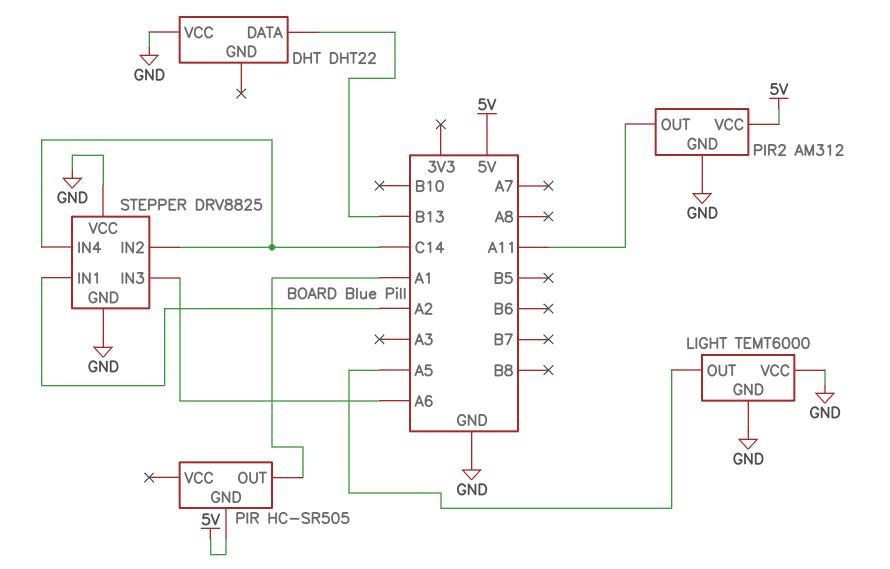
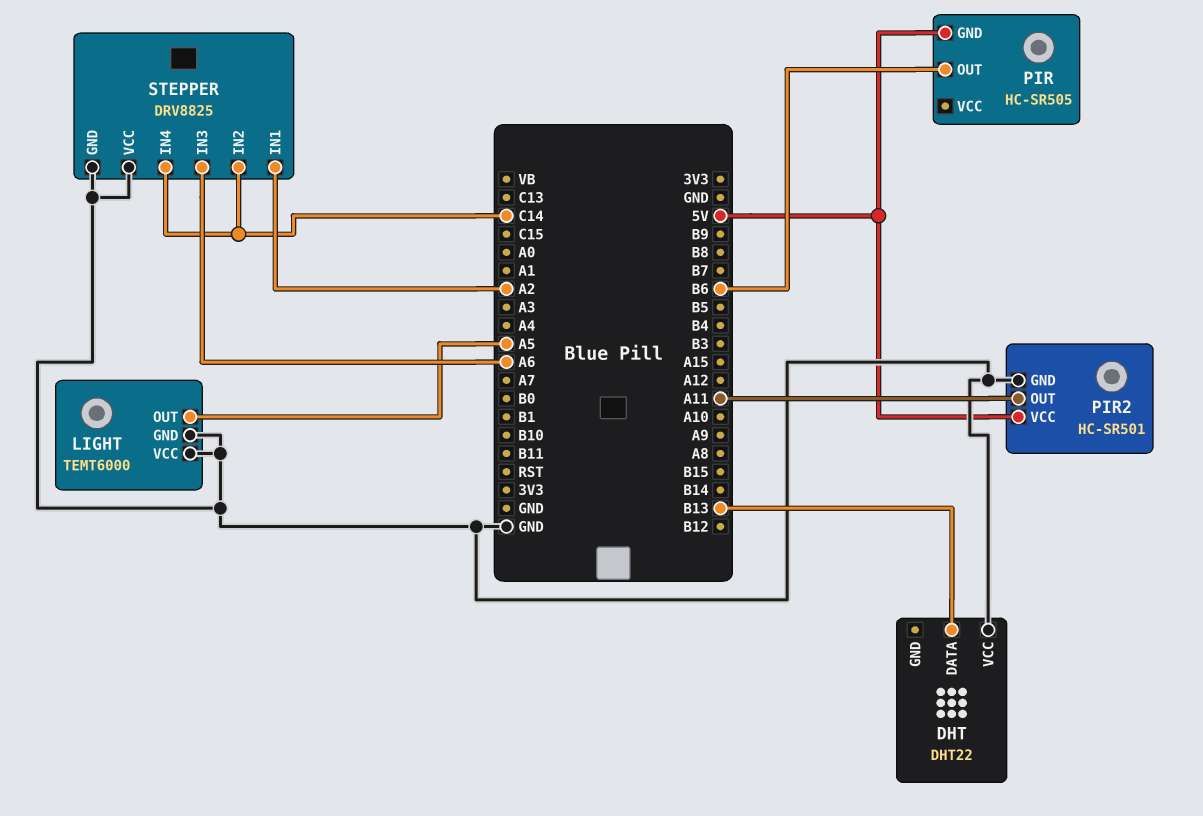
PIR pin OUT: A1 -> B6
PIR2: AM312 -> HC-SR501

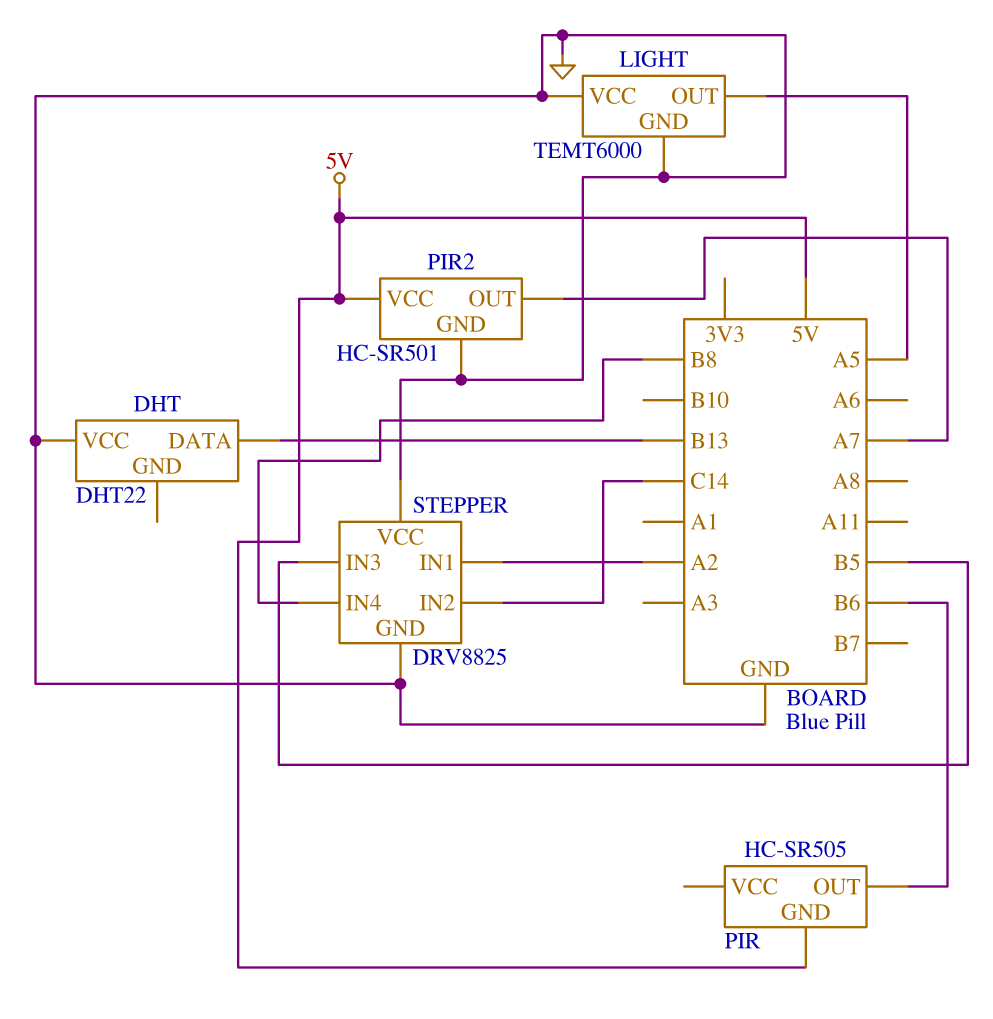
PIR2 pin OUT: A11 -> A7
STEPPER pin IN3: A6 -> B5
STEPPER pin IN4: C14 -> B8

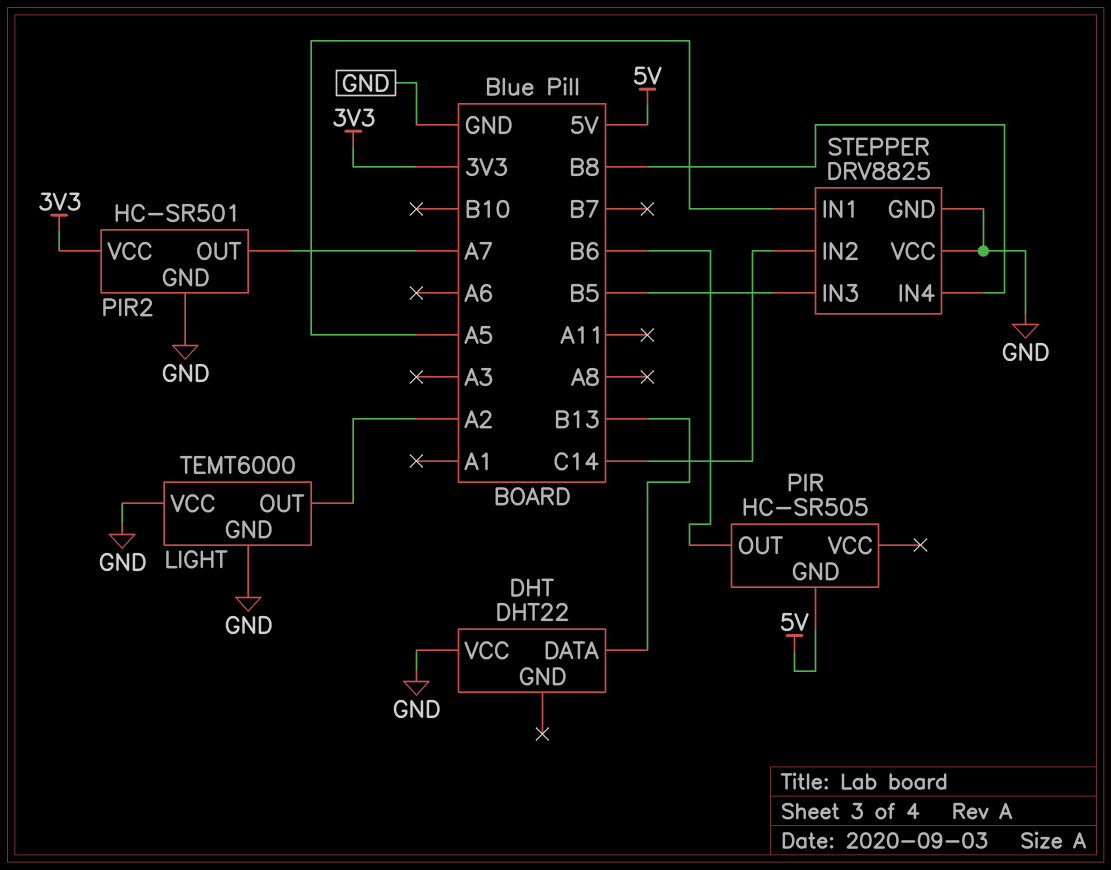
LIGHT pin OUT: A5 -> A2
PIR2 pin VCC: 5V -> 3V3
STEPPER pin IN1: A2 -> A5

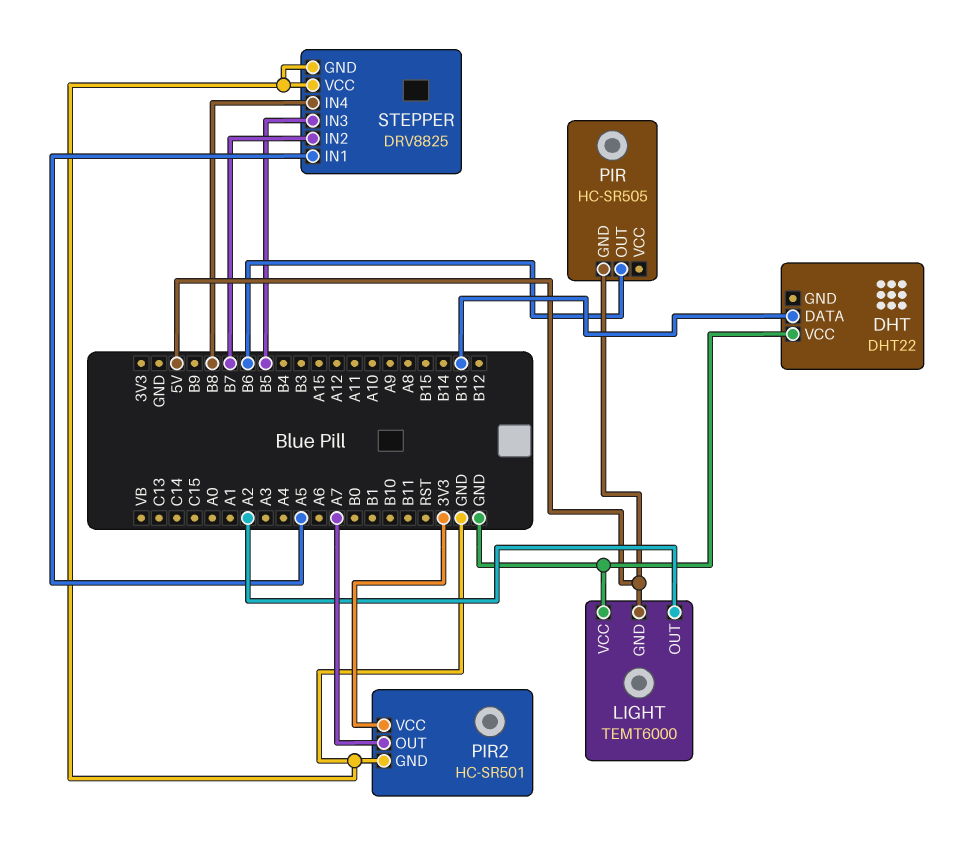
LIGHT pin GND: GND -> 5V
STEPPER pin IN2: C14 -> B7

